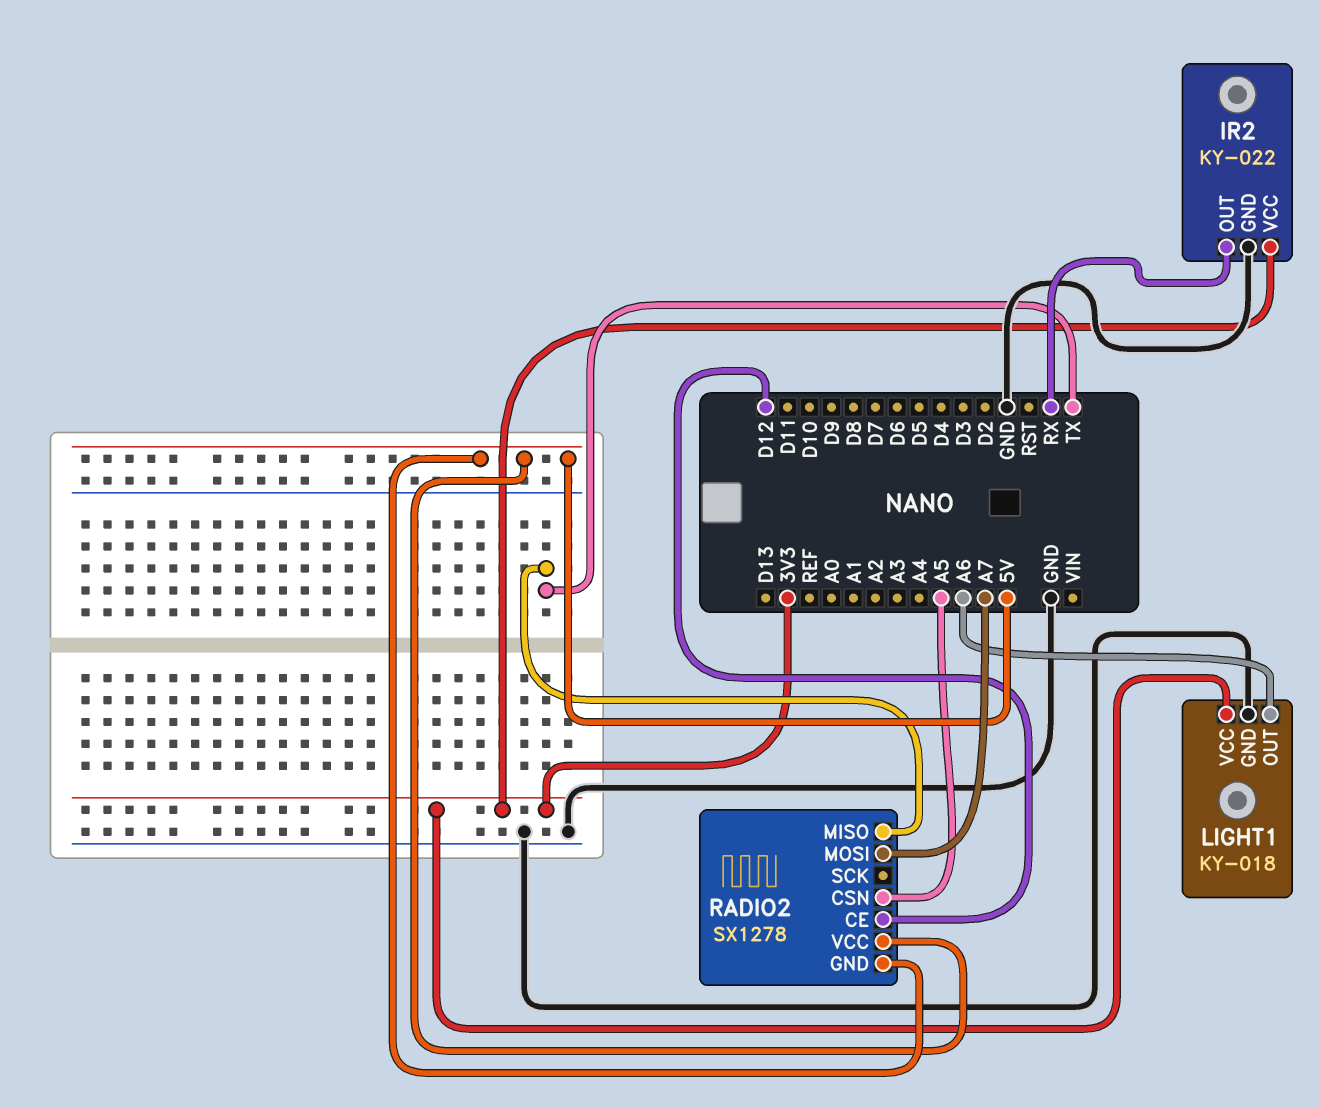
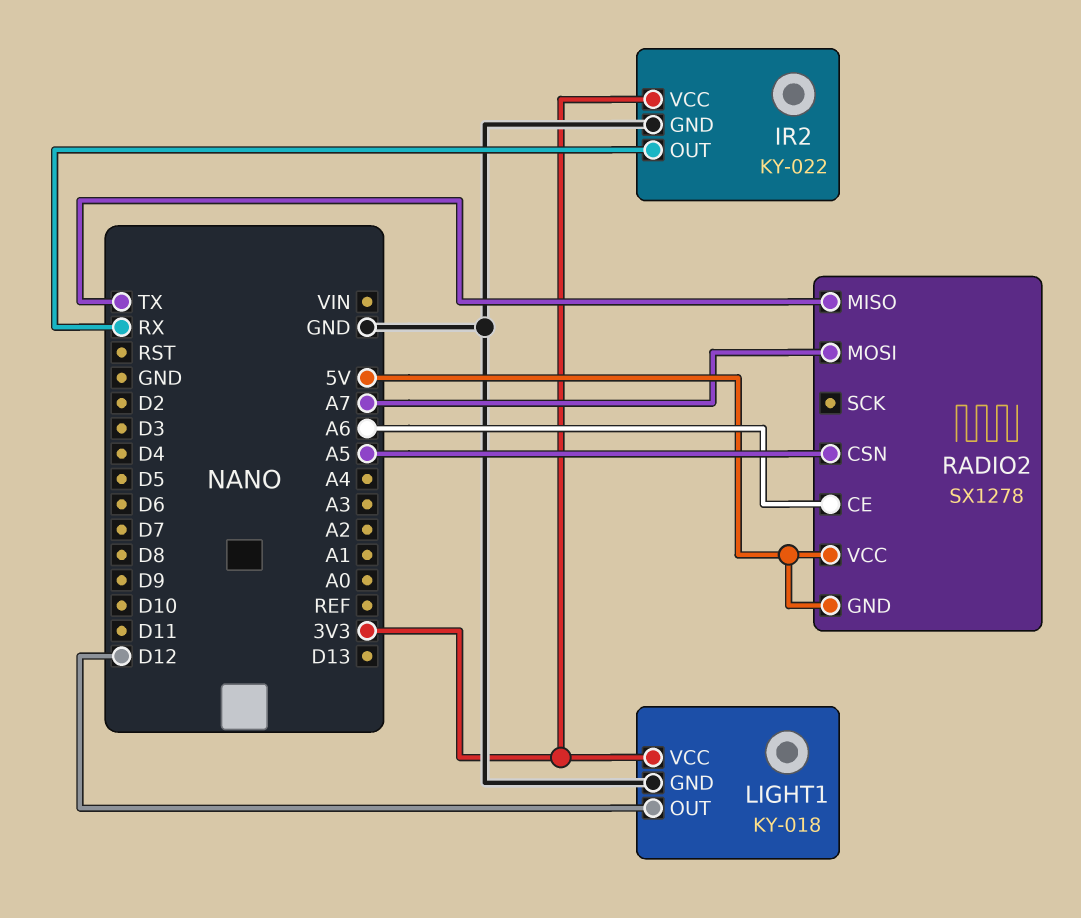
LIGHT1 pin OUT: A6 -> D12
RADIO2 pin CE: D12 -> A6

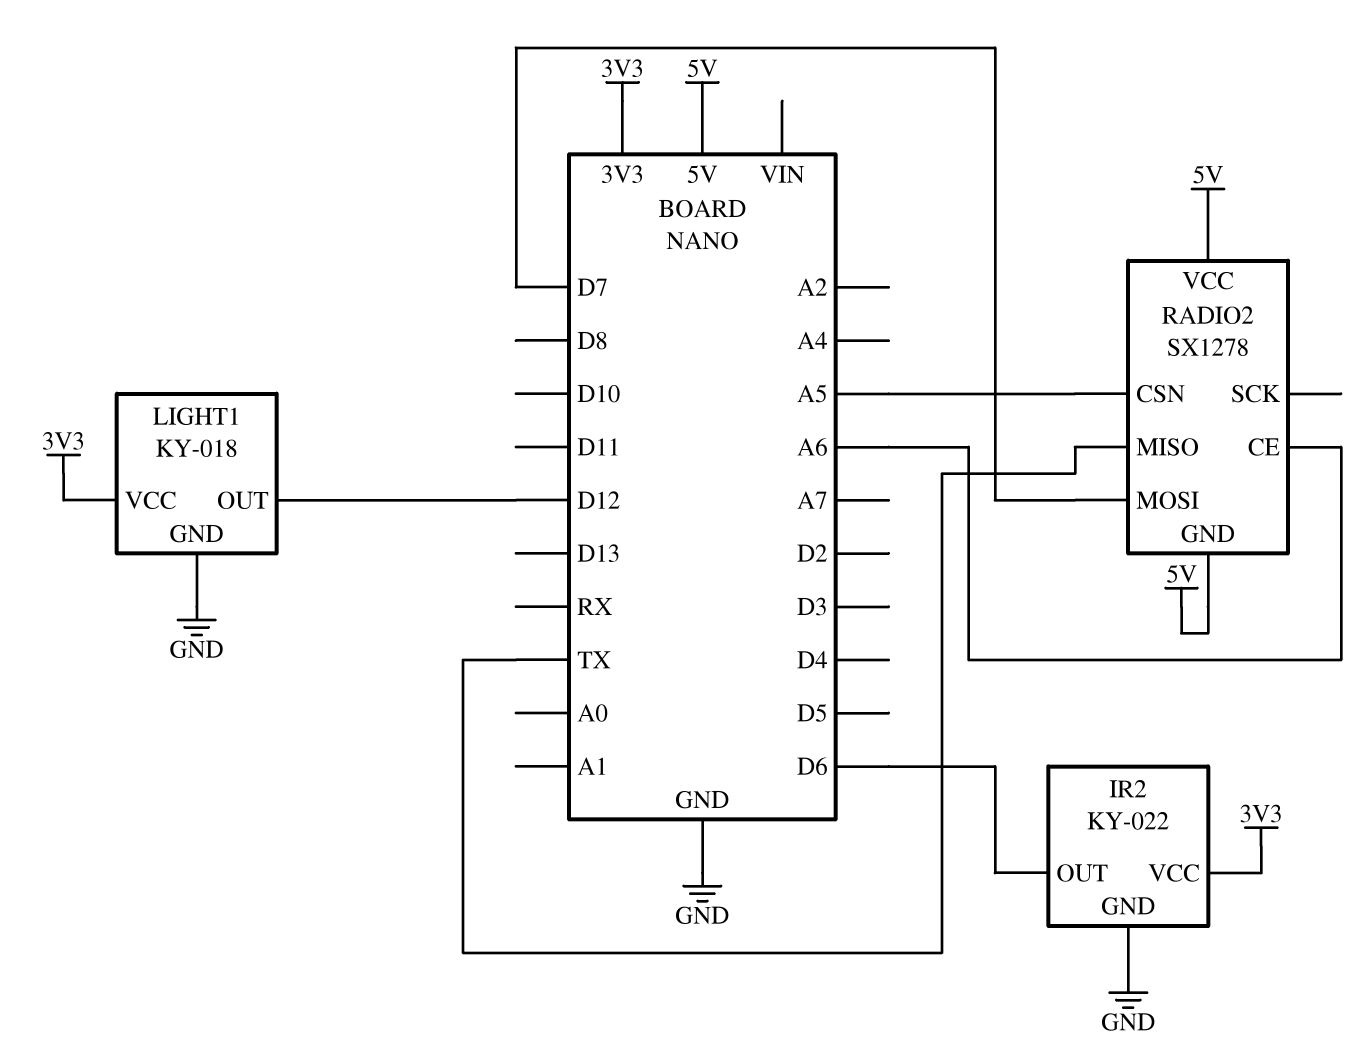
IR2 pin OUT: RX -> D6
RADIO2 pin MOSI: A7 -> D7

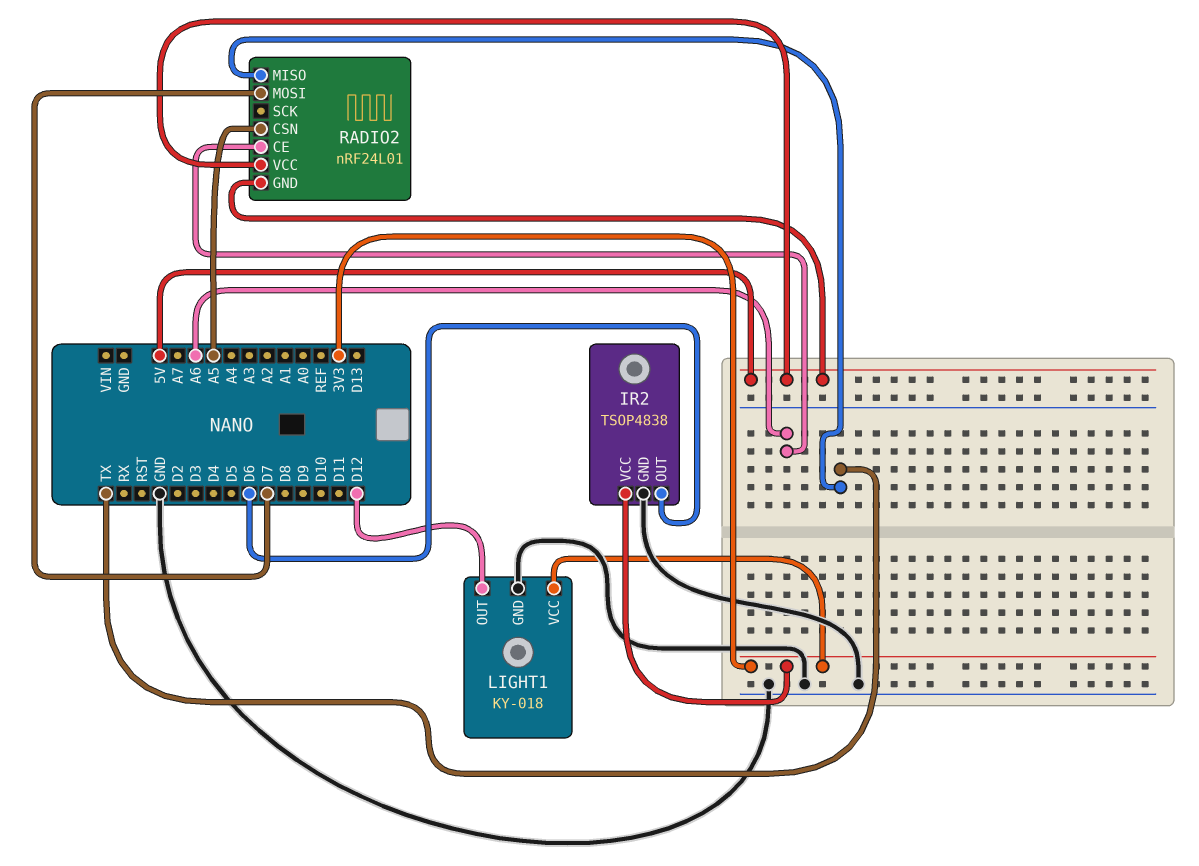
IR2: KY-022 -> TSOP4838
RADIO2: SX1278 -> nRF24L01

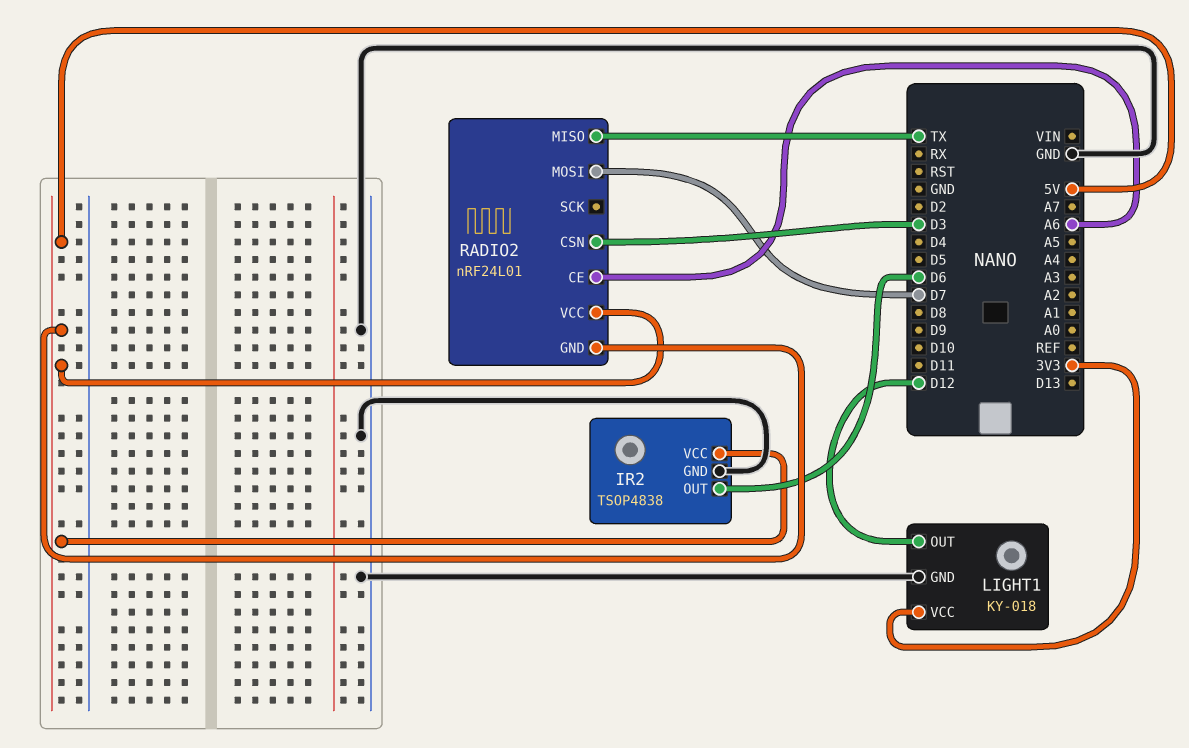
IR2 pin VCC: 3V3 -> 5V
RADIO2 pin CSN: A5 -> D3

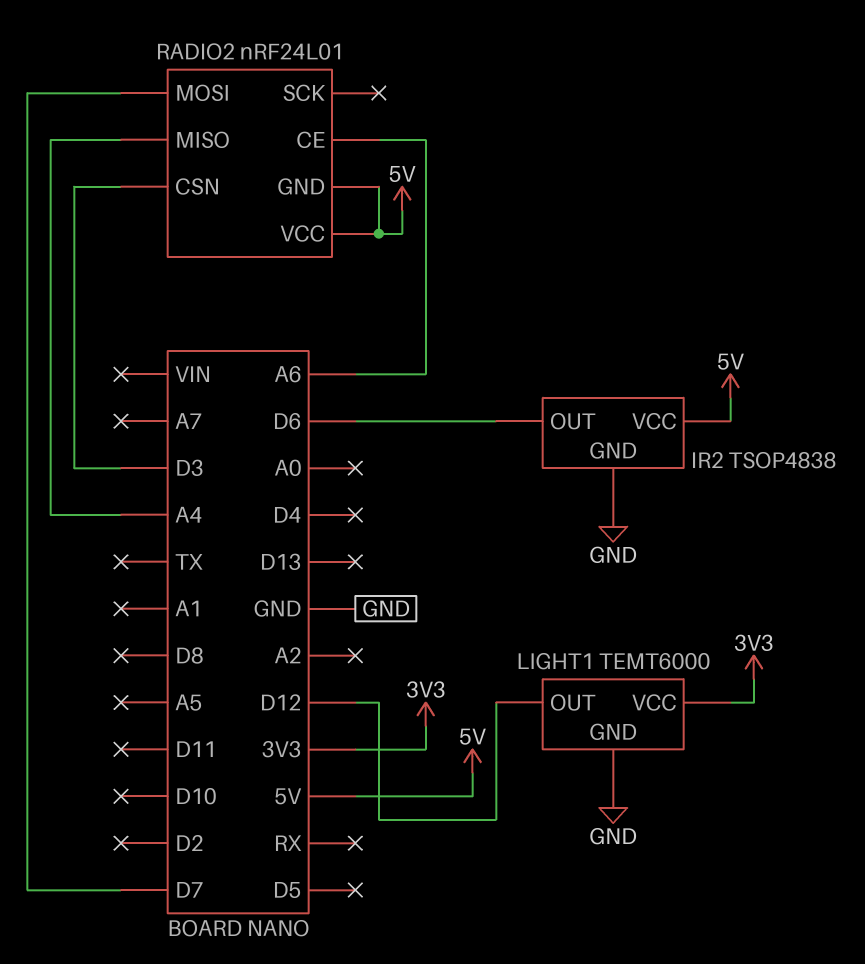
LIGHT1: KY-018 -> TEMT6000
RADIO2 pin MISO: TX -> A4

